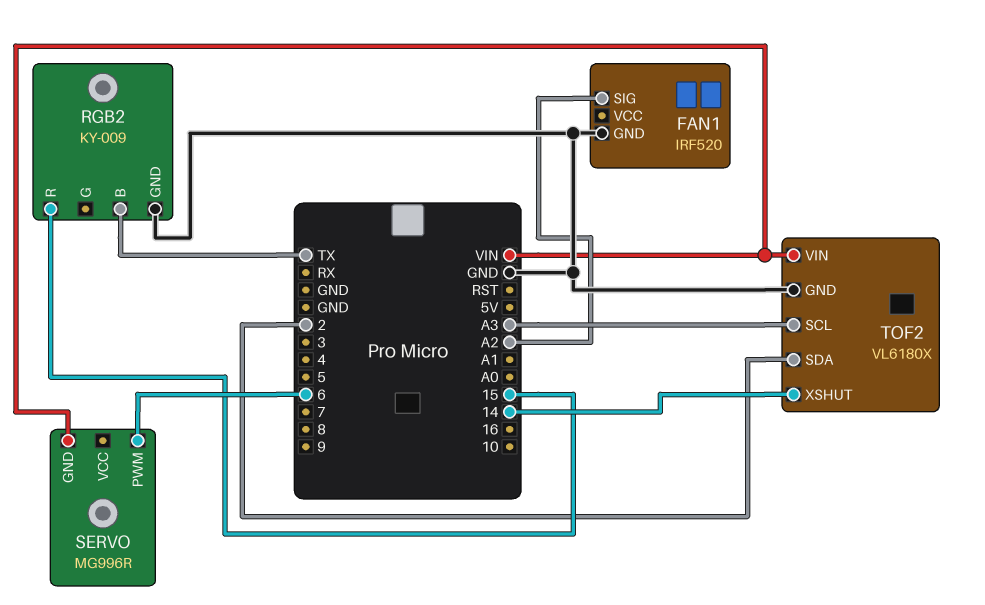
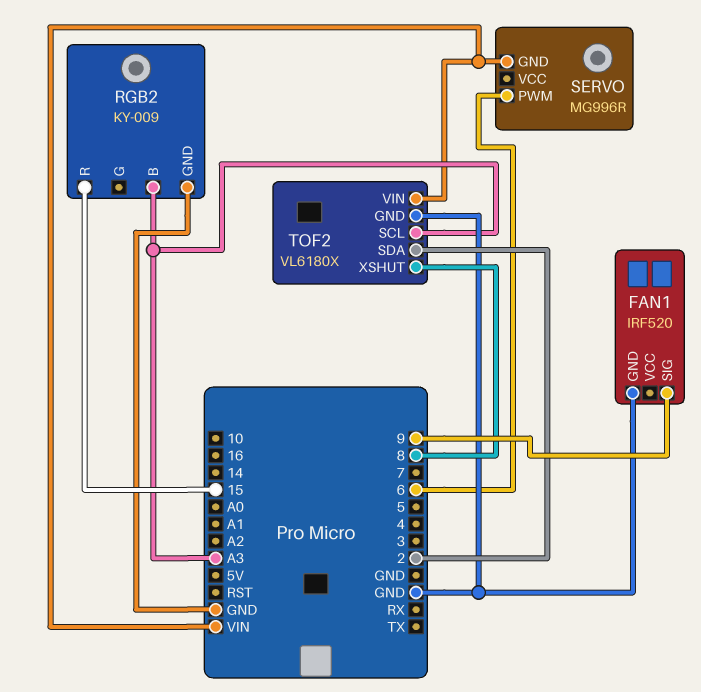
FAN1 pin SIG: A2 -> 9
RGB2 pin B: TX -> A3
TOF2 pin XSHUT: 14 -> 8

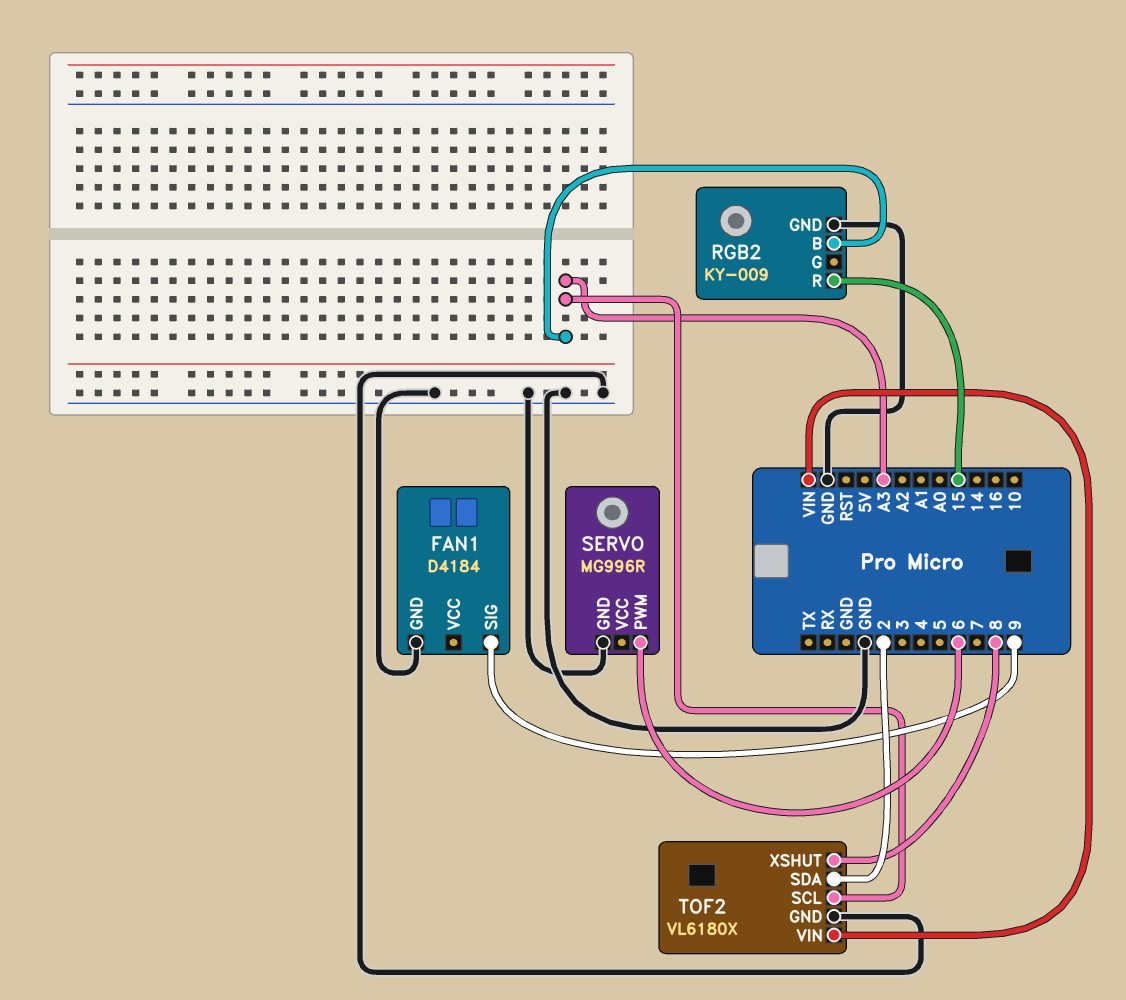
FAN1: IRF520 -> D4184
SERVO pin GND: VIN -> GND

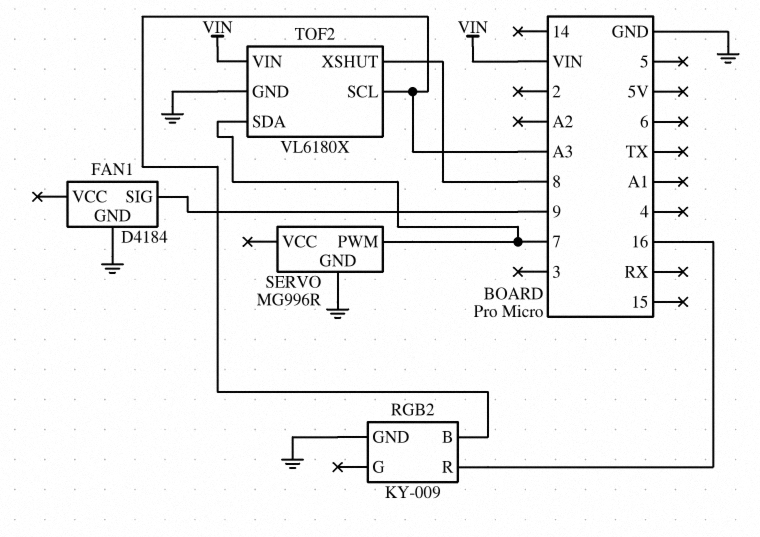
RGB2 pin R: 15 -> 16
SERVO pin PWM: 6 -> 7
TOF2 pin SDA: 2 -> 7

